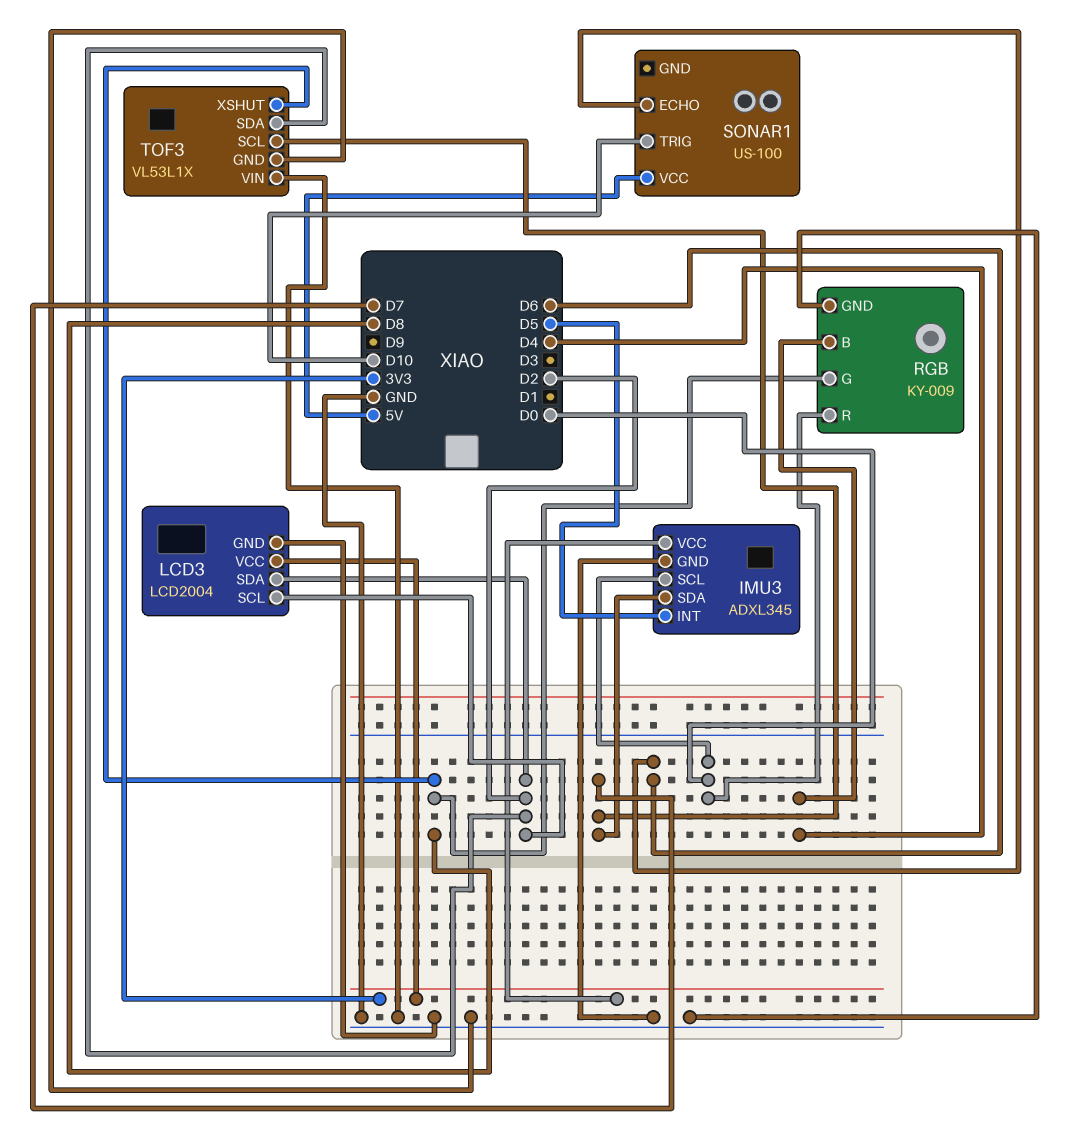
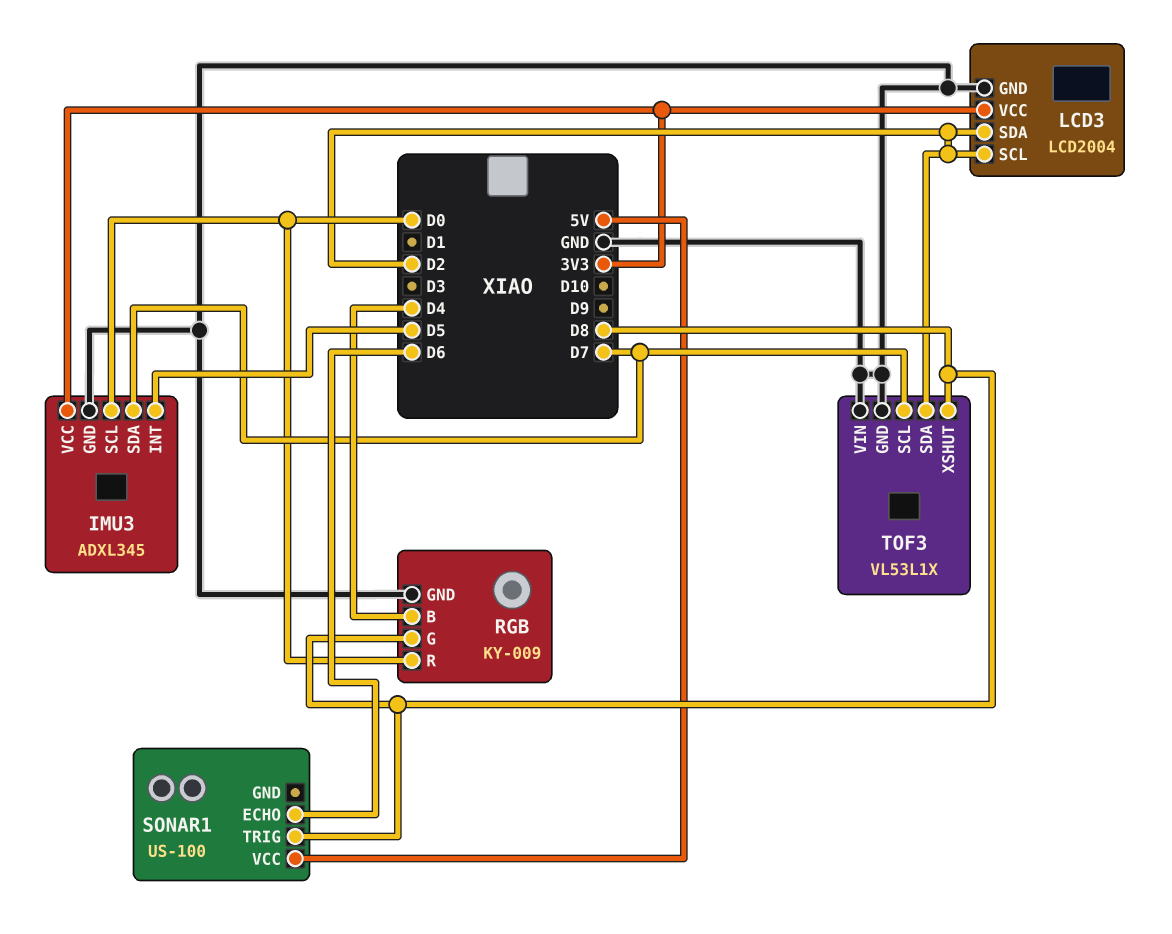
SONAR1 pin TRIG: D10 -> D8

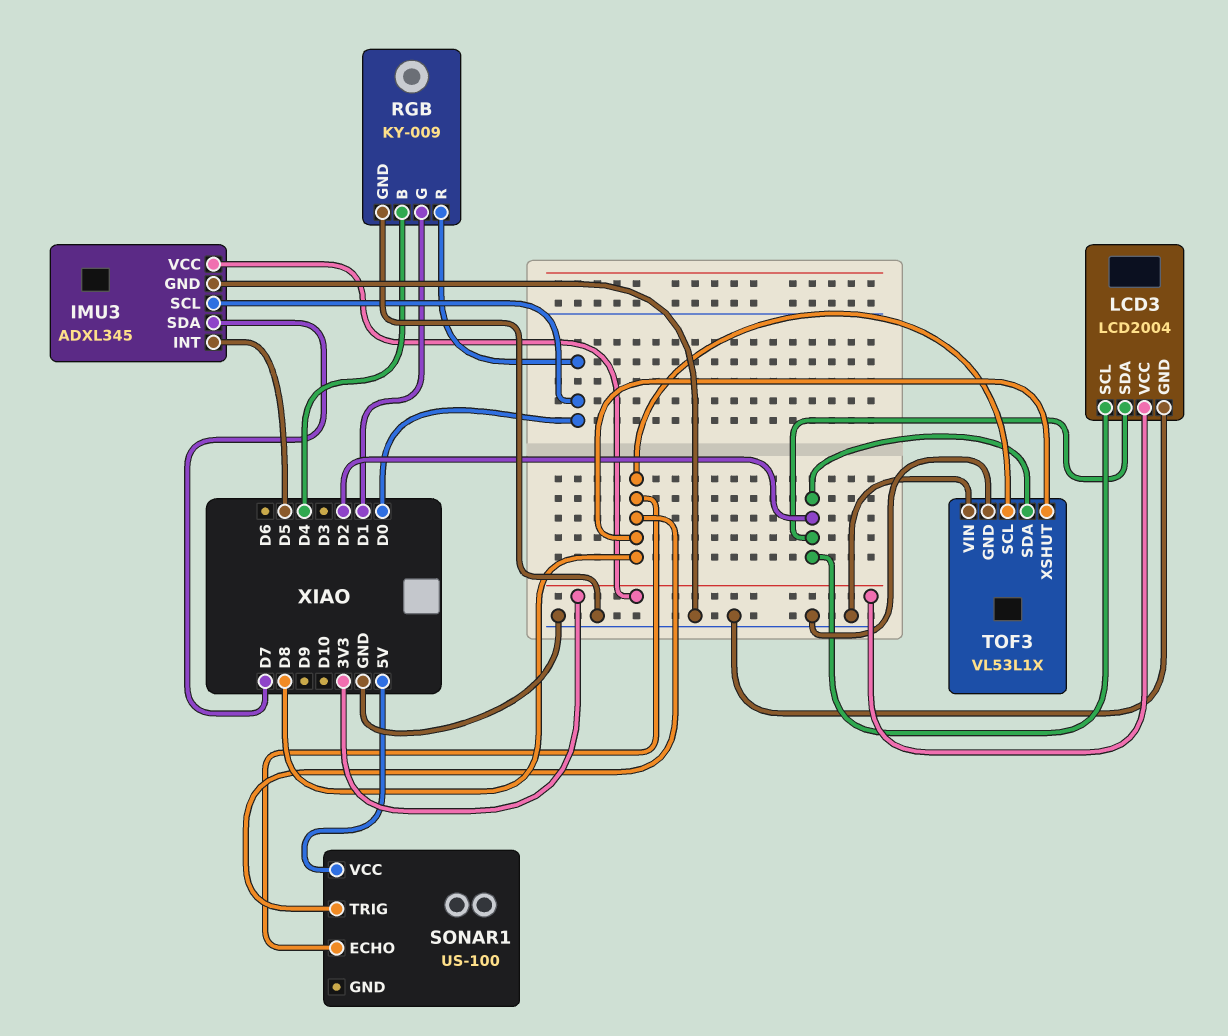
RGB pin G: D8 -> D1
SONAR1 pin ECHO: D6 -> D8
TOF3 pin SCL: D7 -> D8

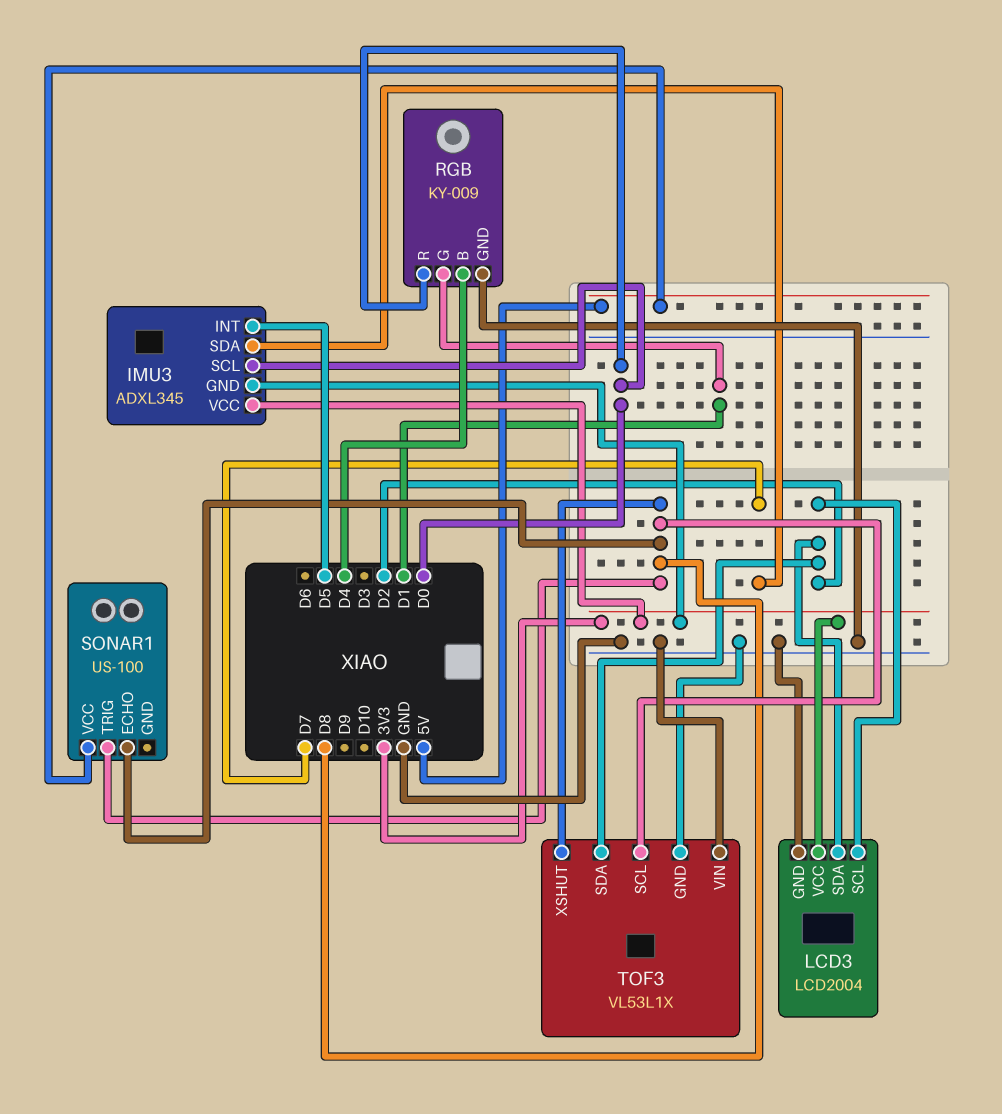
IMU3 pin GND: GND -> 3V3

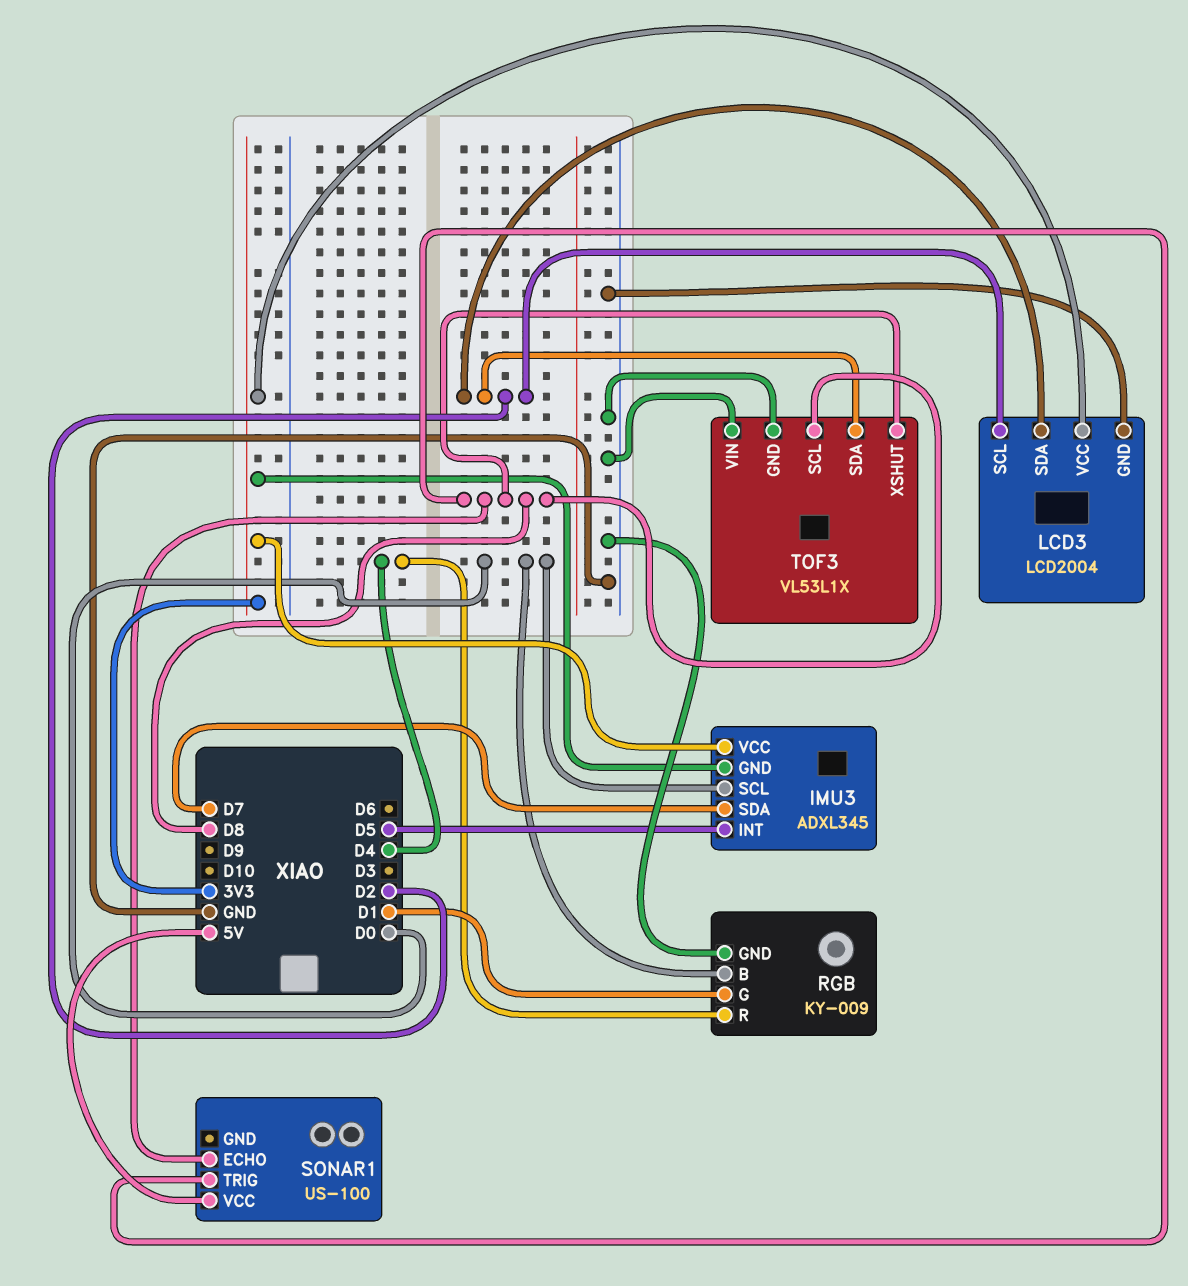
RGB pin B: D4 -> D0
RGB pin R: D0 -> D4

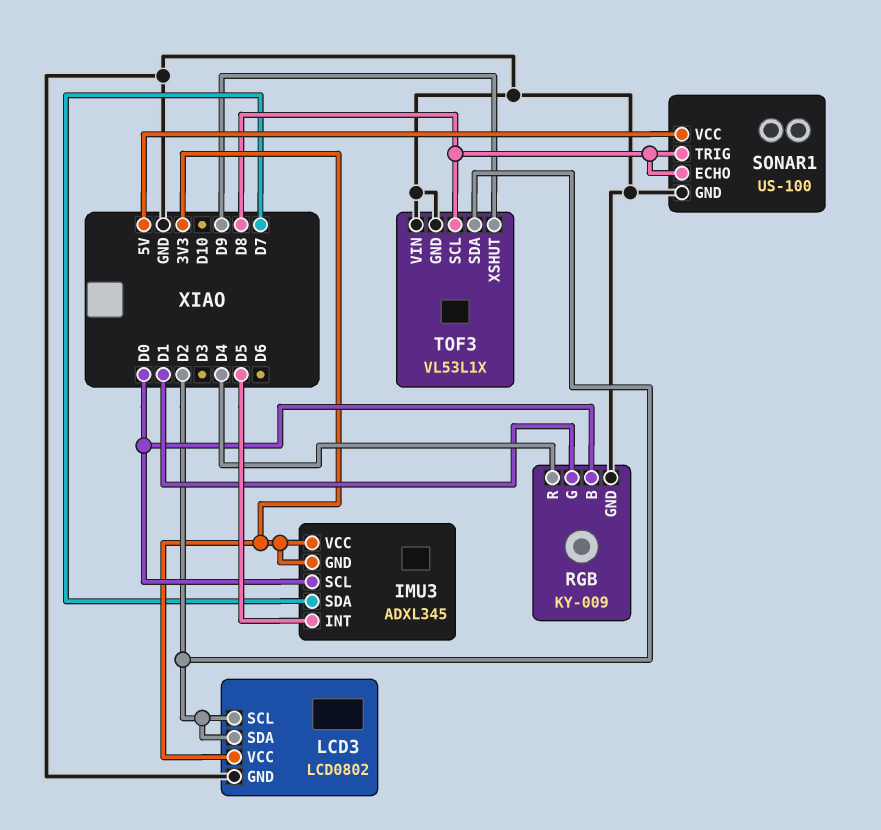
LCD3: LCD2004 -> LCD0802
SONAR1 pin GND: none -> GND
TOF3 pin XSHUT: D8 -> D9

